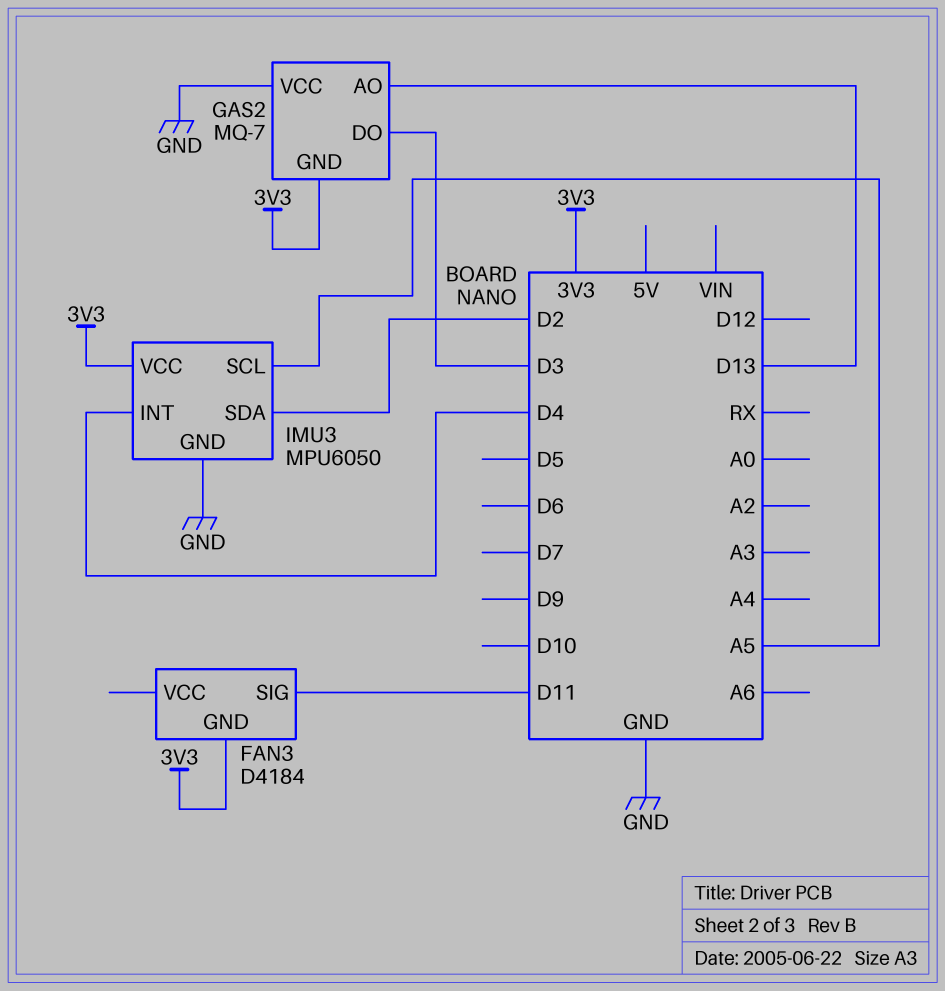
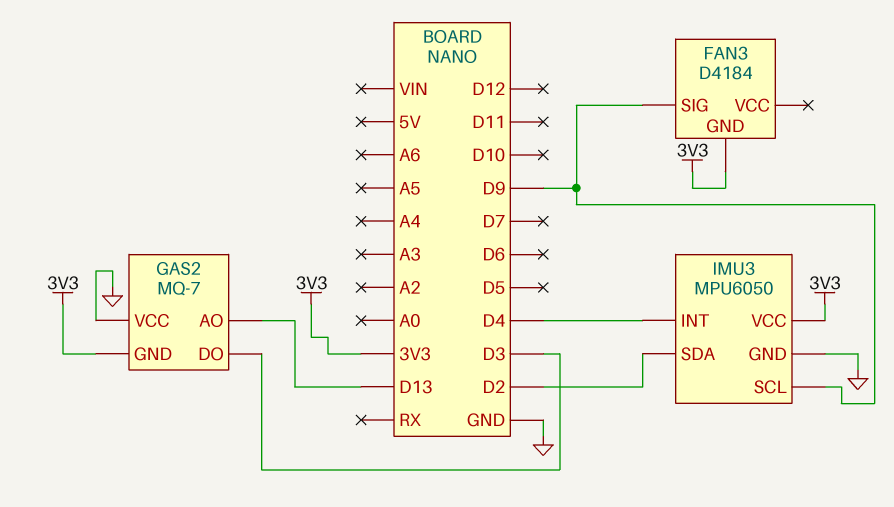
FAN3 pin SIG: D11 -> D9
IMU3 pin SCL: A5 -> D9

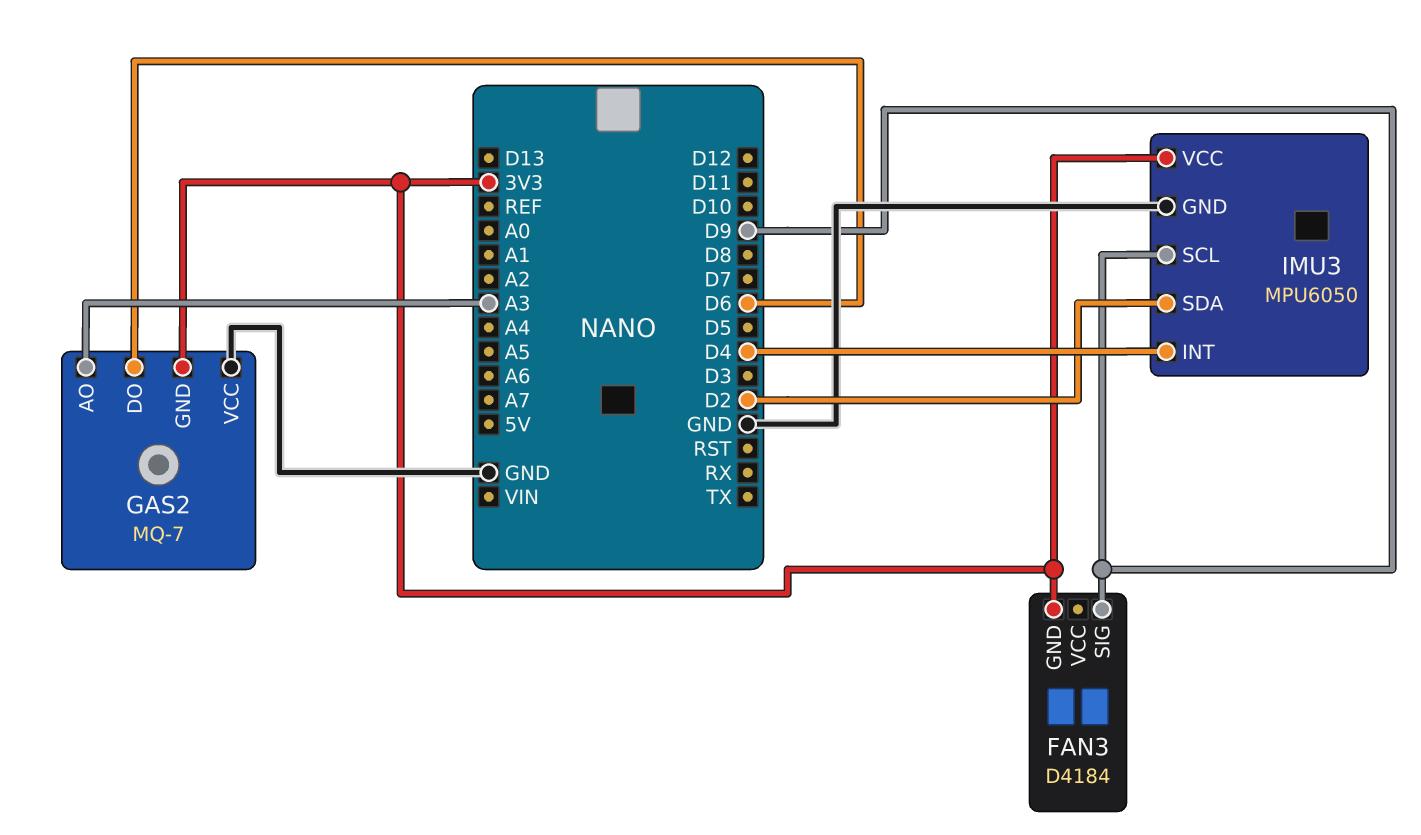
GAS2 pin AO: D13 -> A3
GAS2 pin DO: D3 -> D6

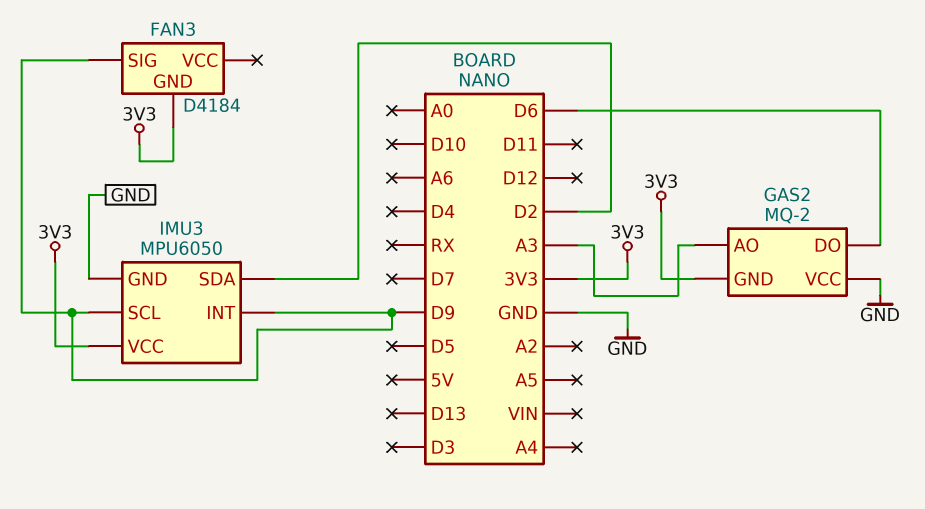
GAS2: MQ-7 -> MQ-2
IMU3 pin INT: D4 -> D9

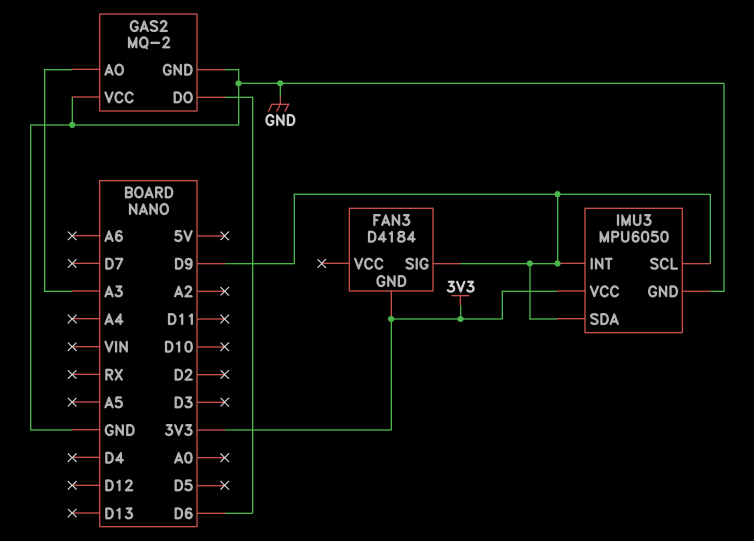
GAS2 pin GND: 3V3 -> GND
IMU3 pin SDA: D2 -> D9

